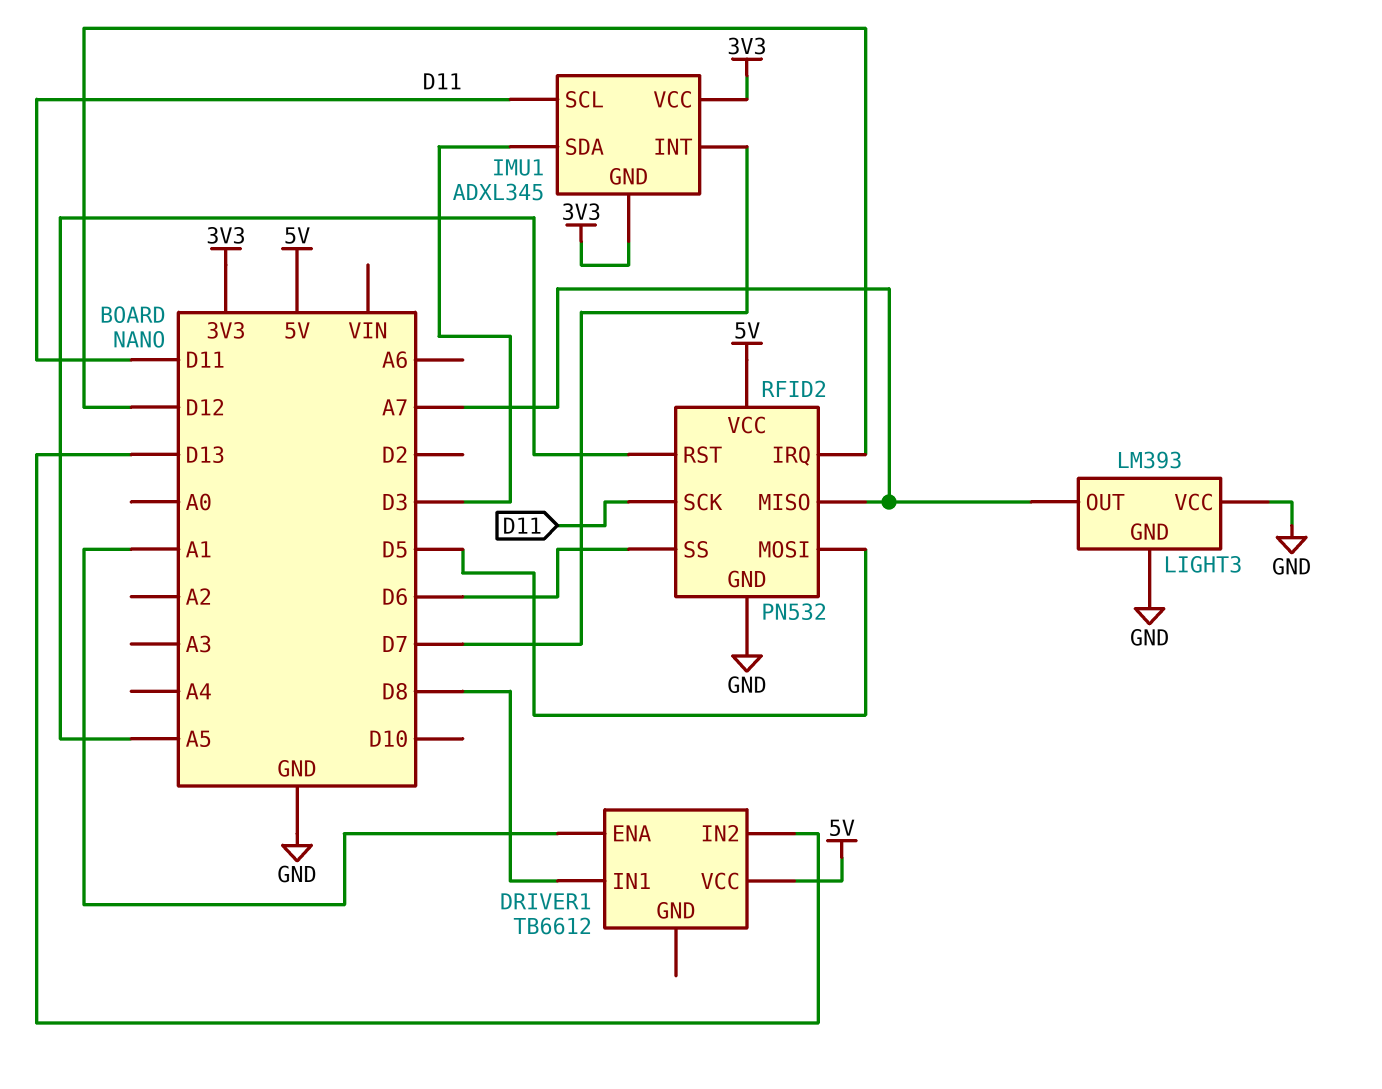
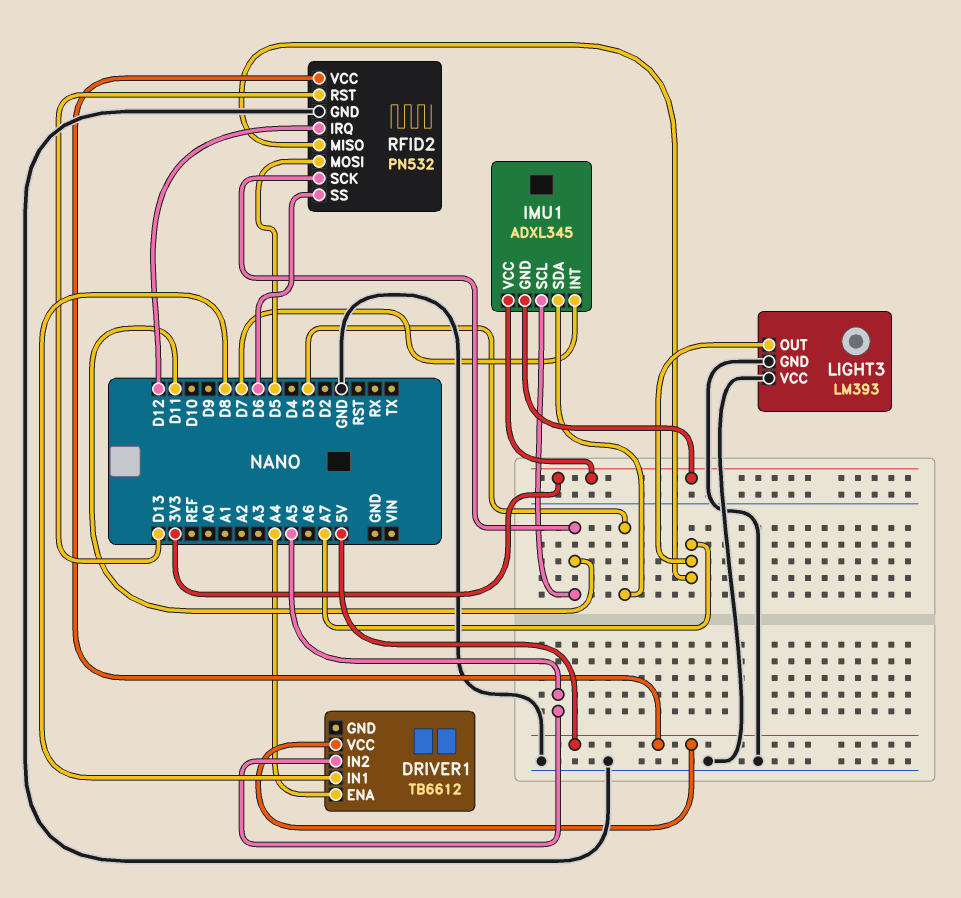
DRIVER1 pin ENA: A1 -> A4
DRIVER1 pin IN2: D13 -> A5
RFID2 pin RST: A5 -> D13

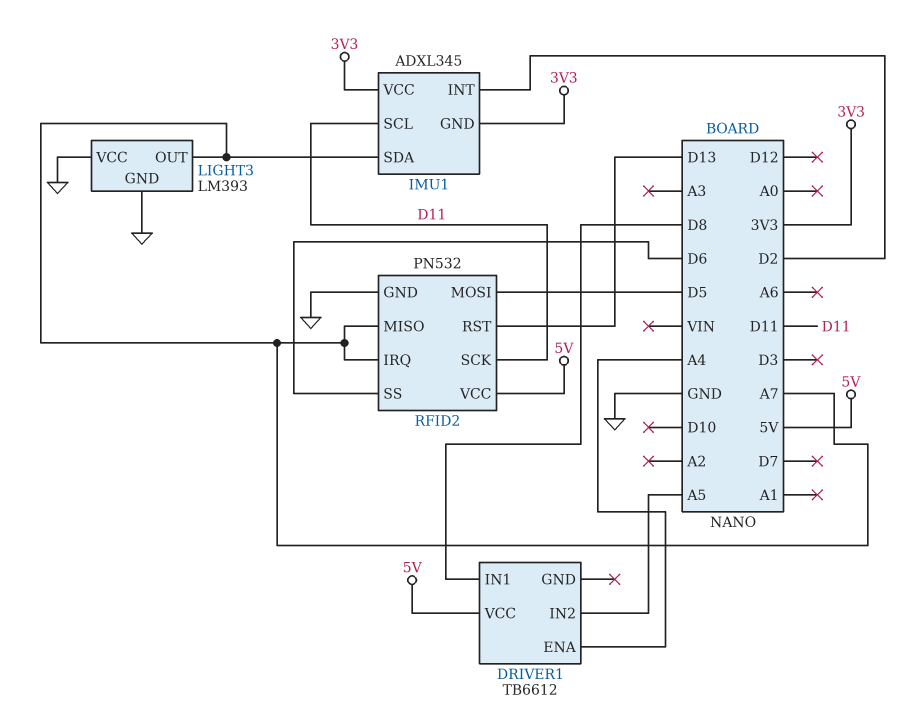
IMU1 pin INT: D7 -> D2
IMU1 pin SDA: D3 -> A7
RFID2 pin IRQ: D12 -> A7

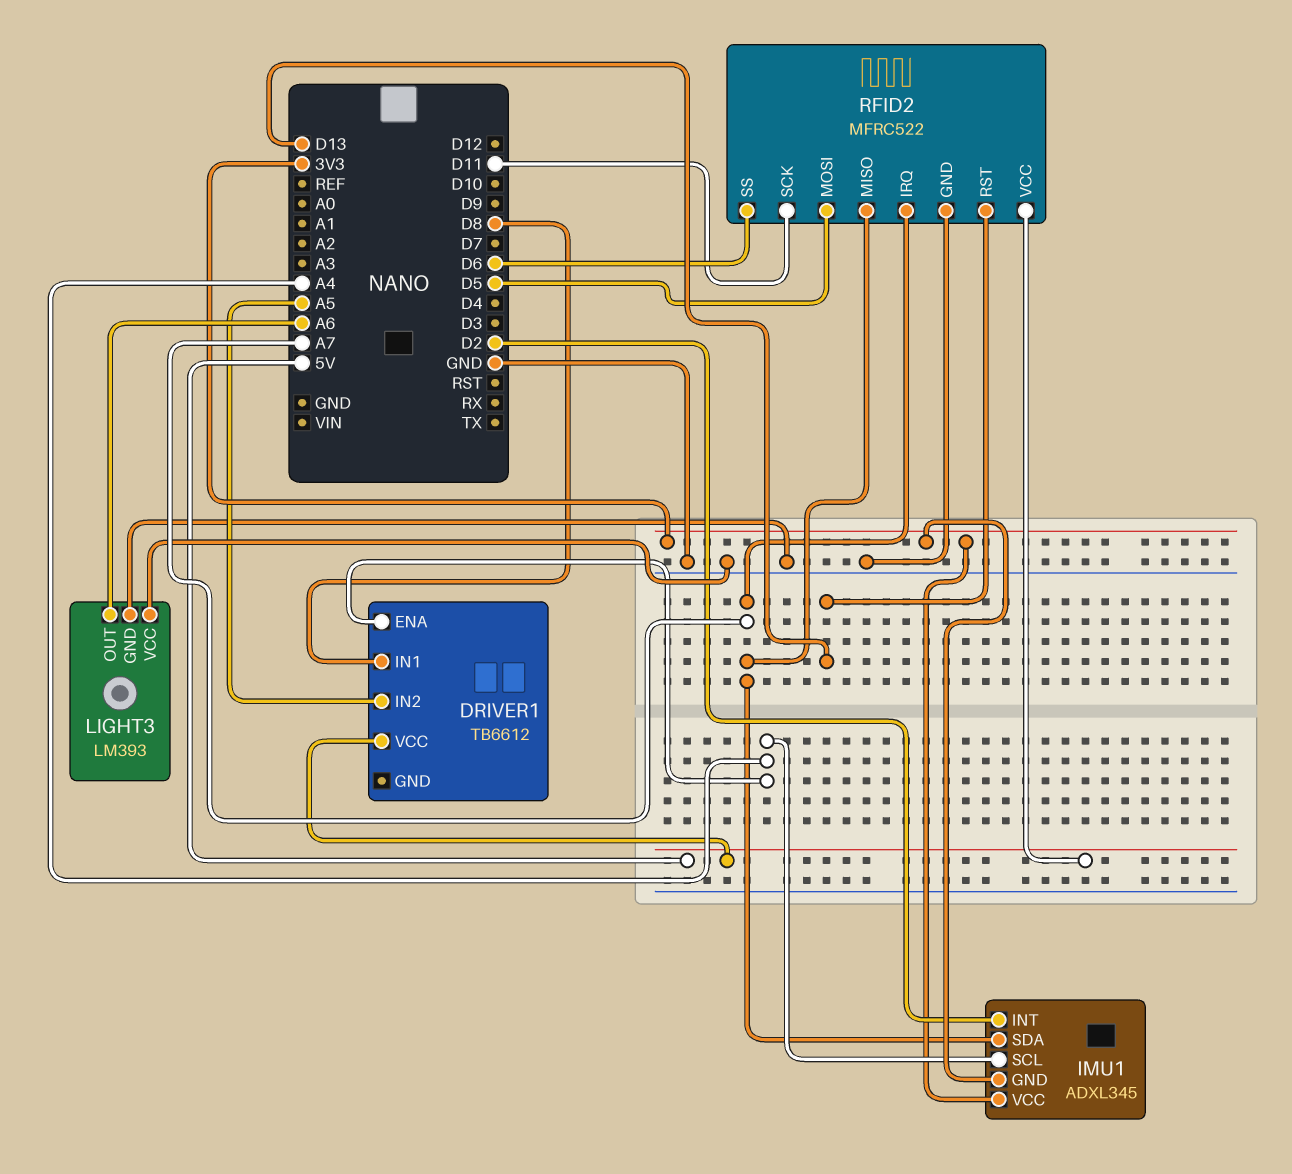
IMU1 pin SCL: D11 -> A4
LIGHT3 pin OUT: A7 -> A6
RFID2: PN532 -> MFRC522

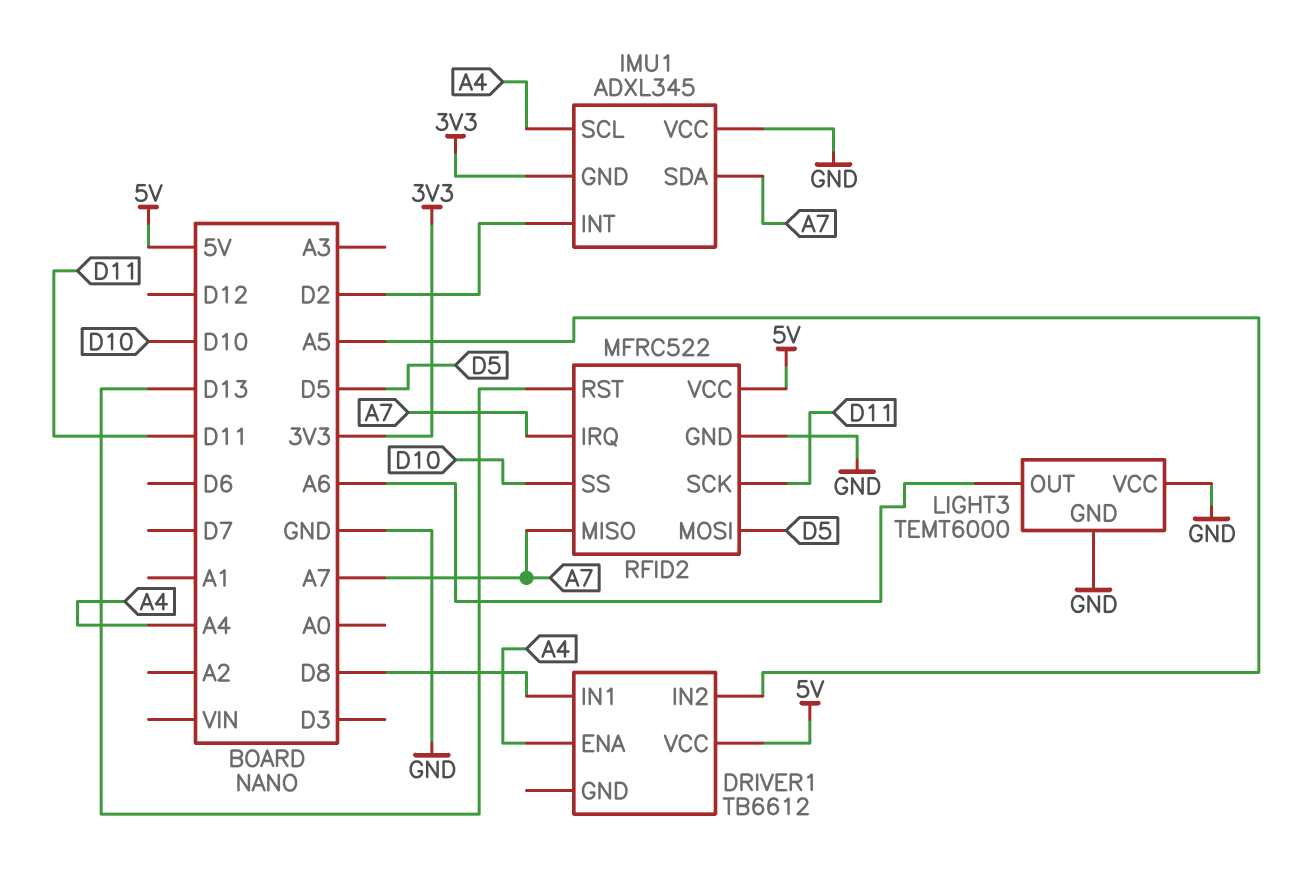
IMU1 pin VCC: 3V3 -> GND
LIGHT3: LM393 -> TEMT6000
RFID2 pin SS: D6 -> D10

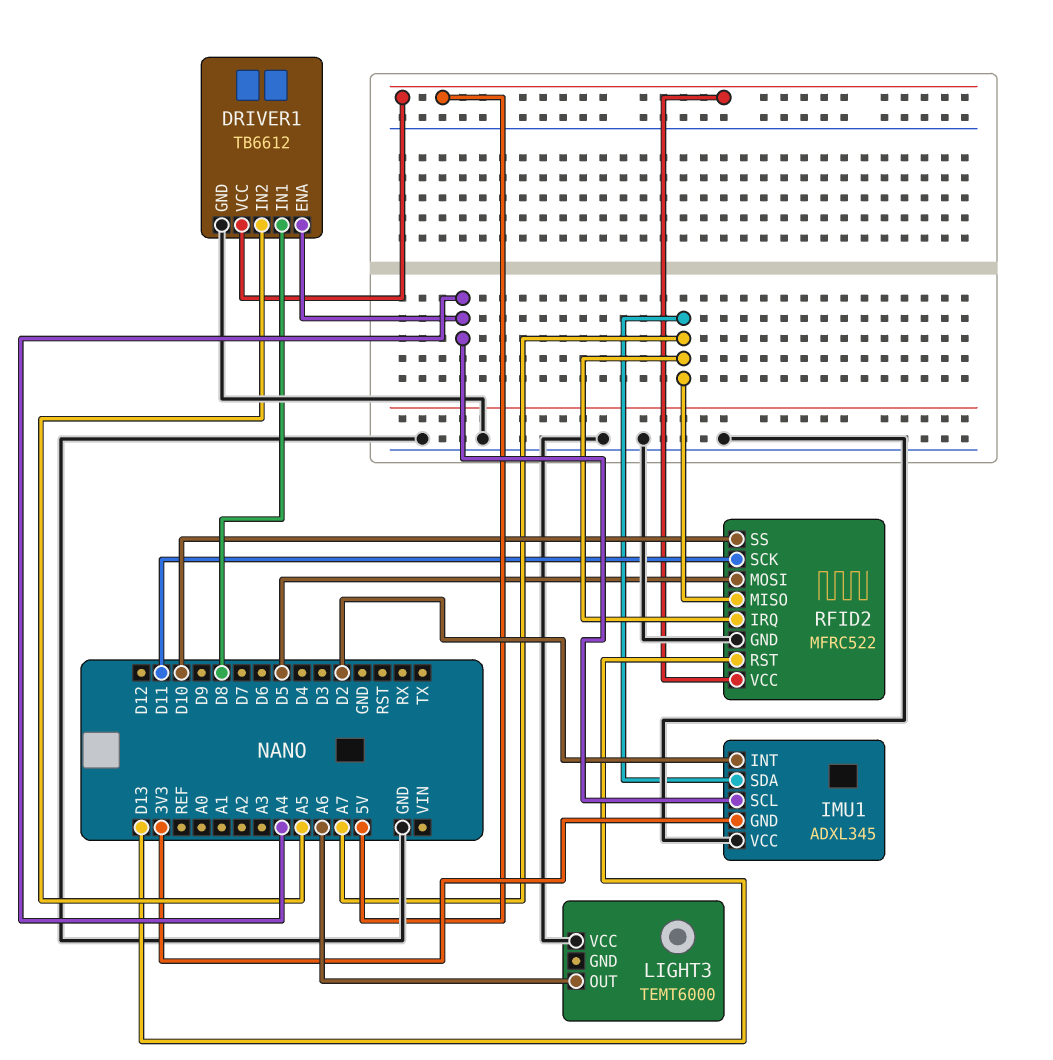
DRIVER1 pin GND: none -> GND
LIGHT3 pin GND: GND -> none

